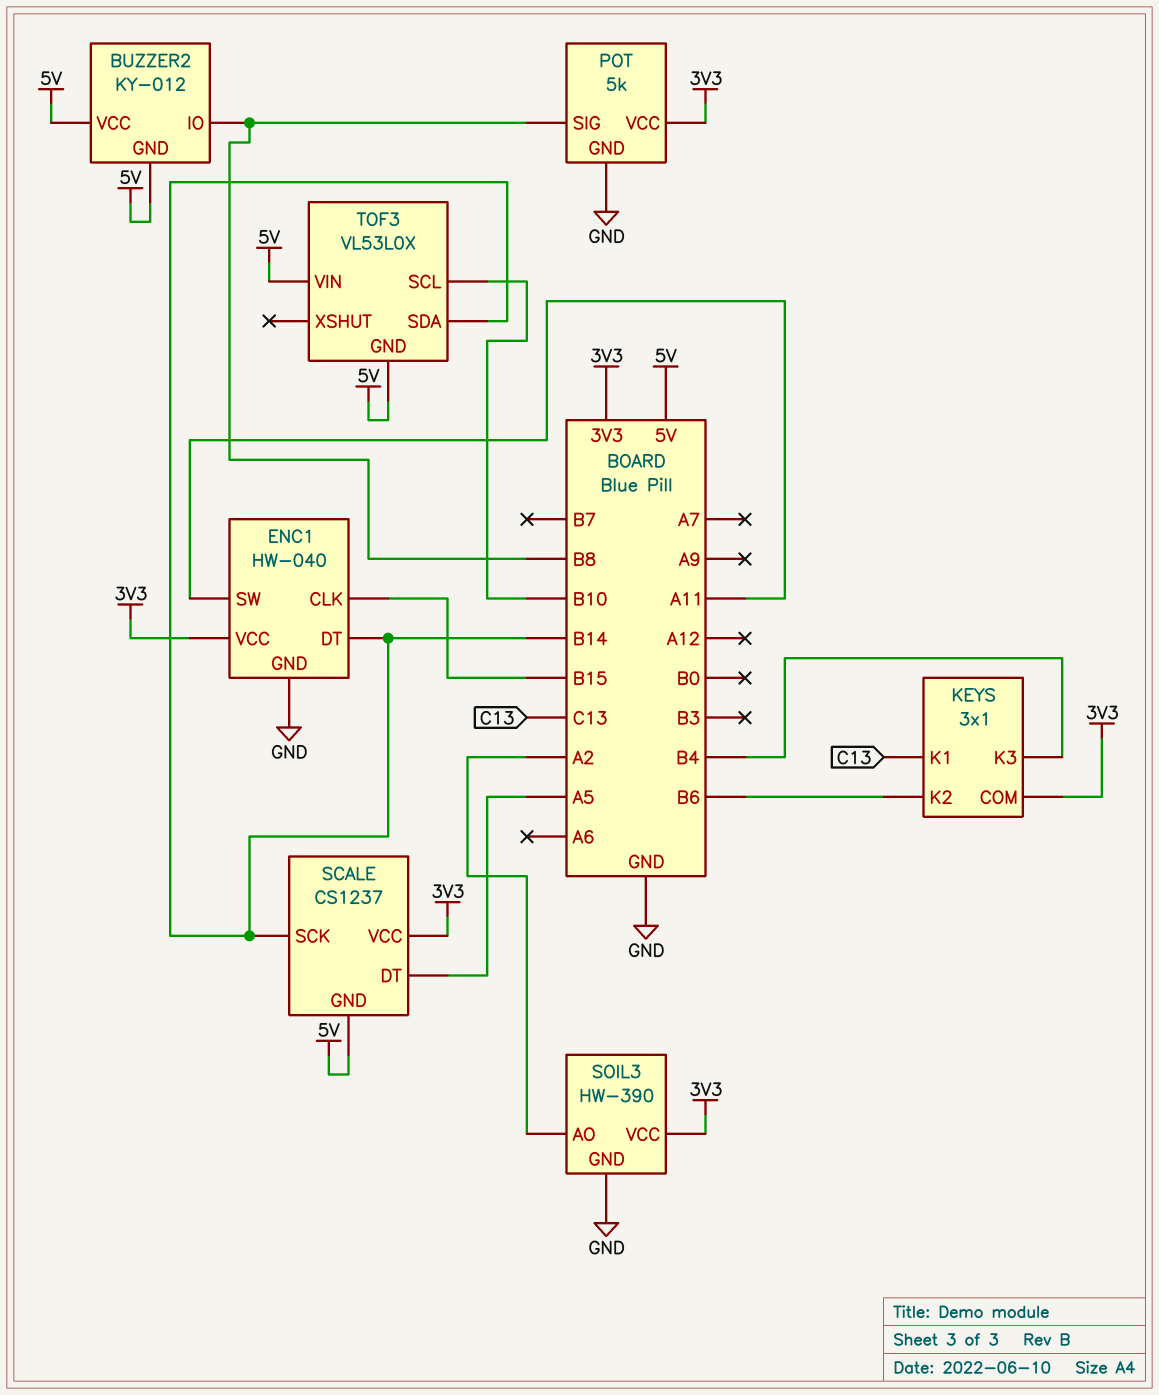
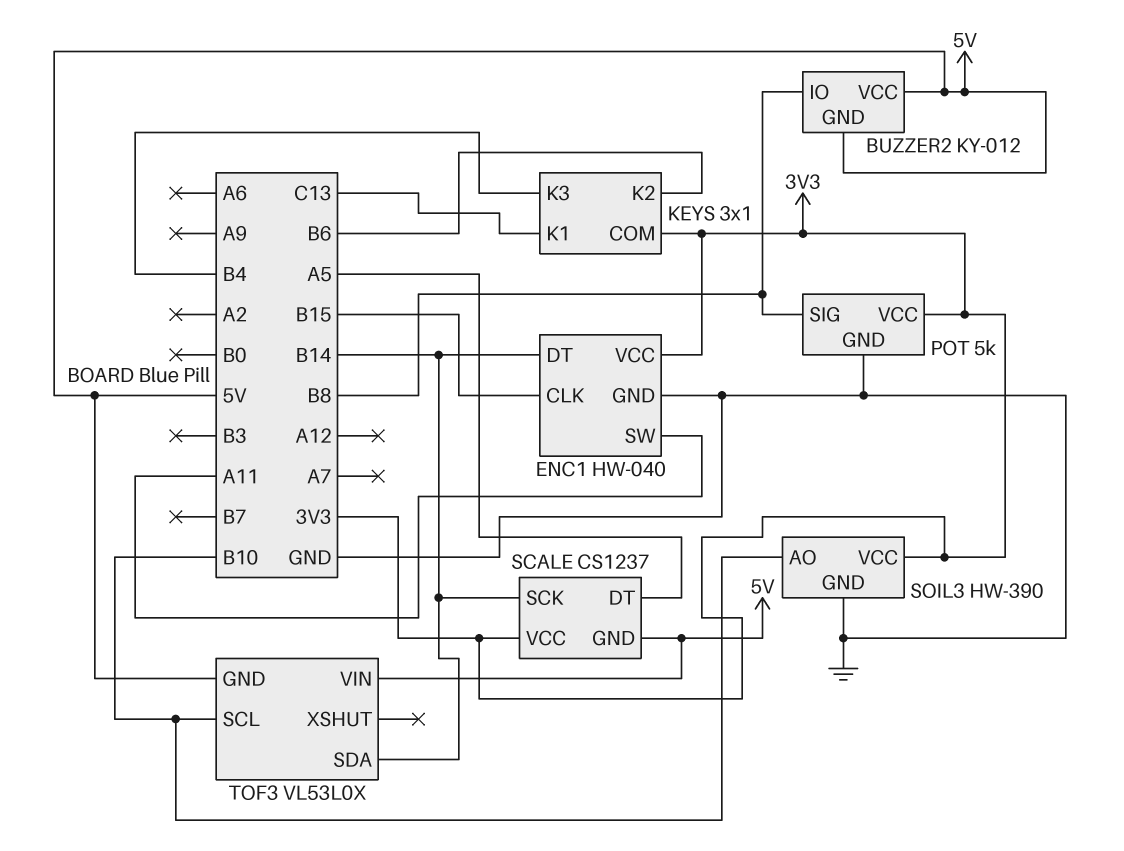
SOIL3 pin AO: A2 -> B10

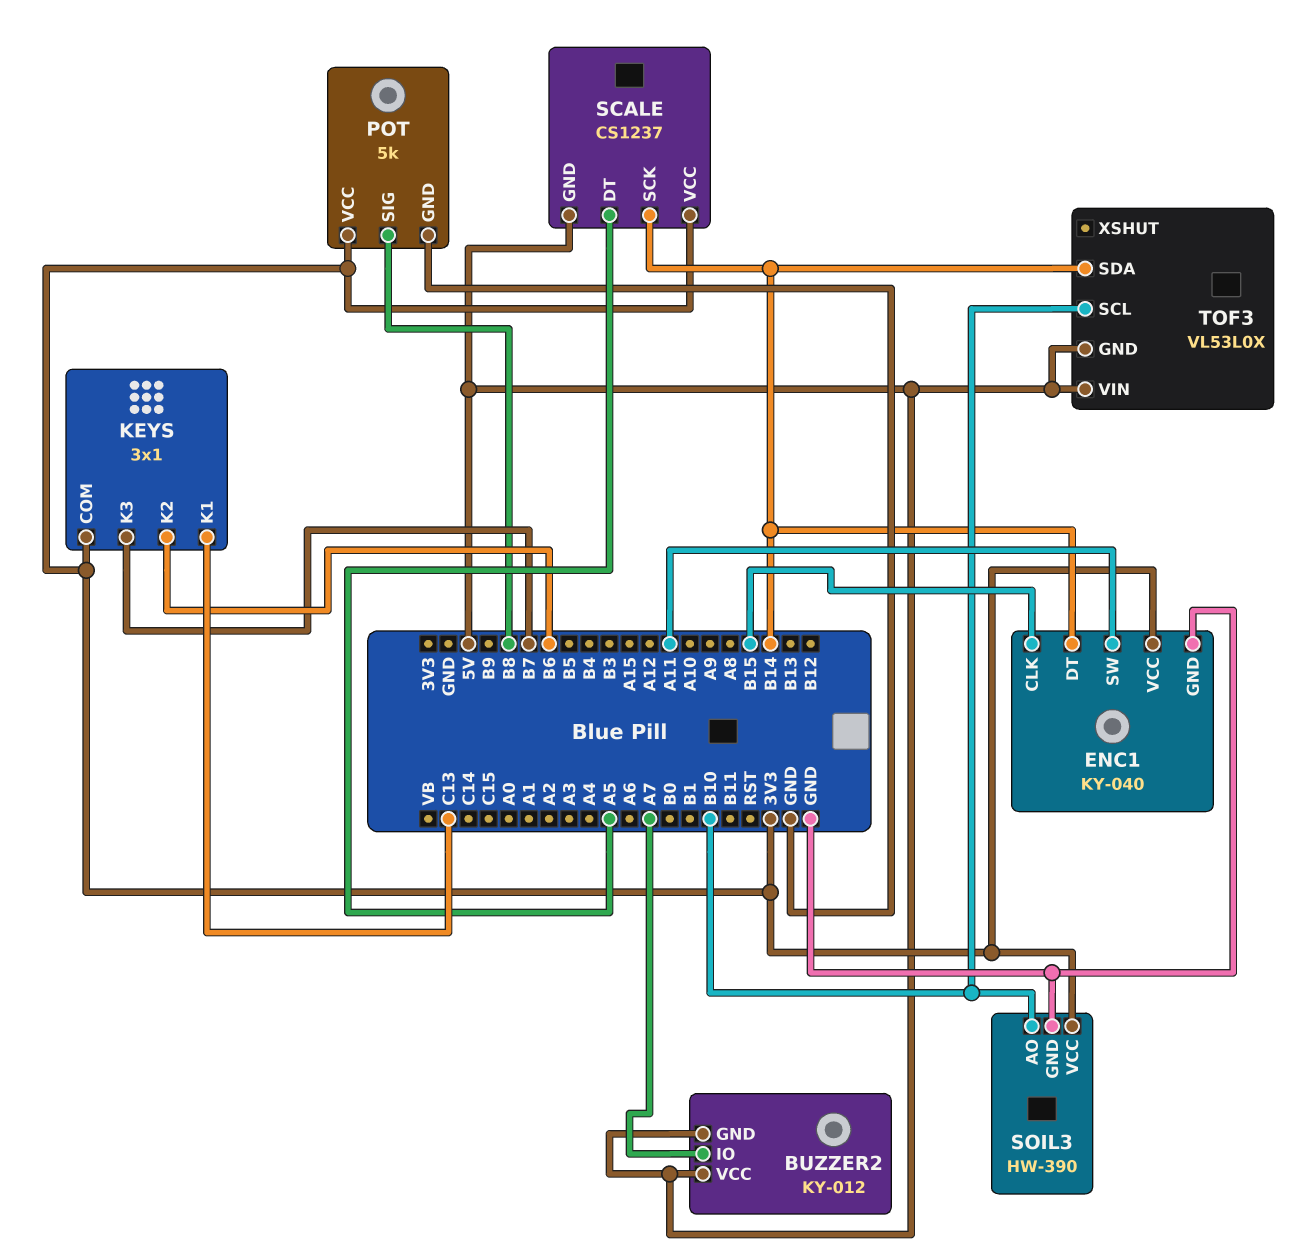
BUZZER2 pin IO: B8 -> A7
ENC1: HW-040 -> KY-040
KEYS pin K3: B4 -> B7

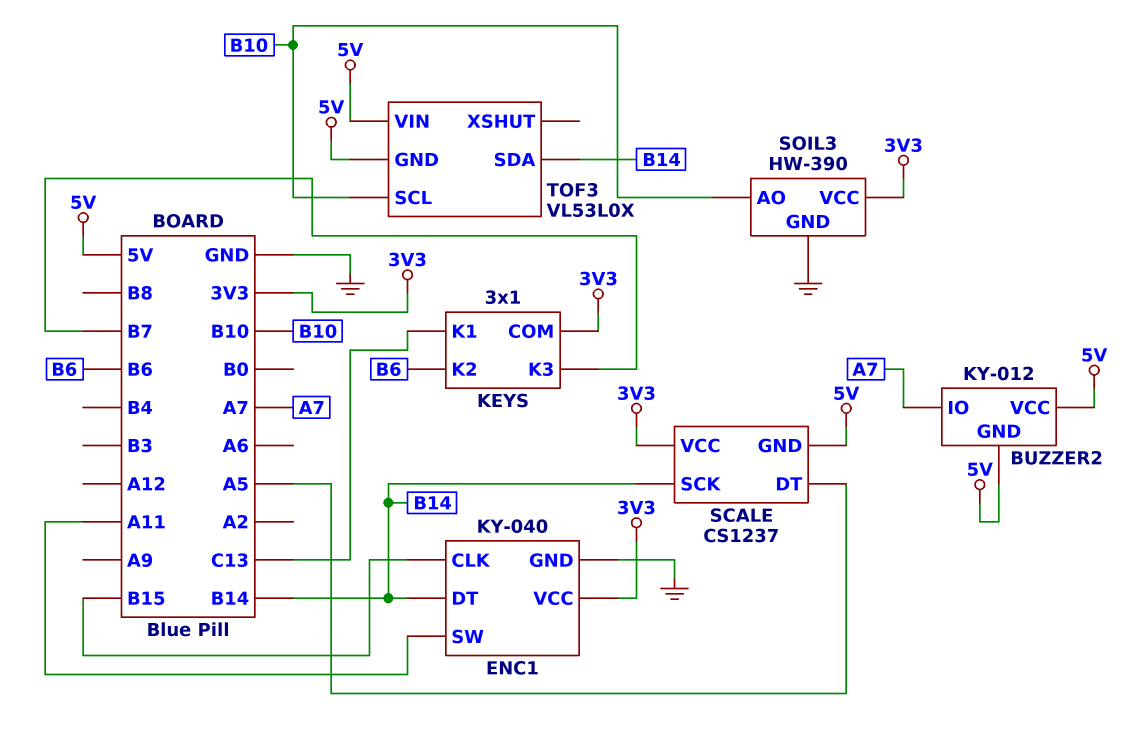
POT: 5k -> none
POT pin GND: GND -> none
POT pin SIG: B8 -> none
POT pin VCC: 3V3 -> none

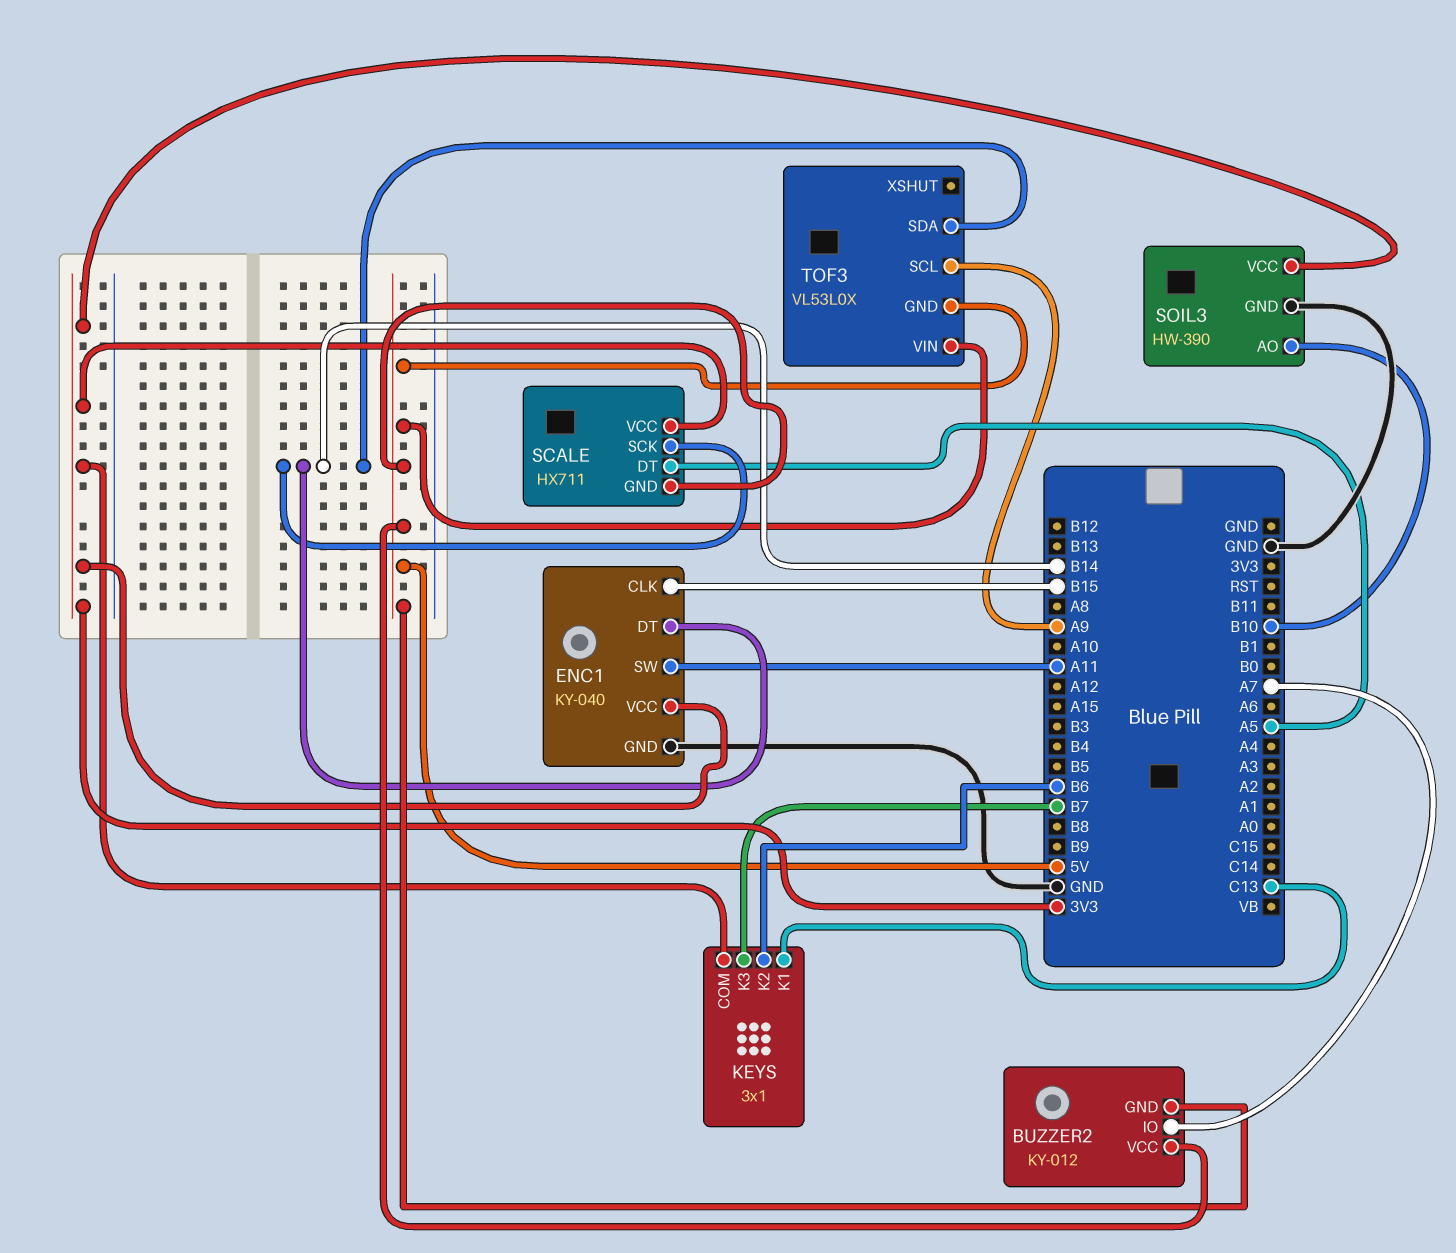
SCALE: CS1237 -> HX711
TOF3 pin SCL: B10 -> A9

